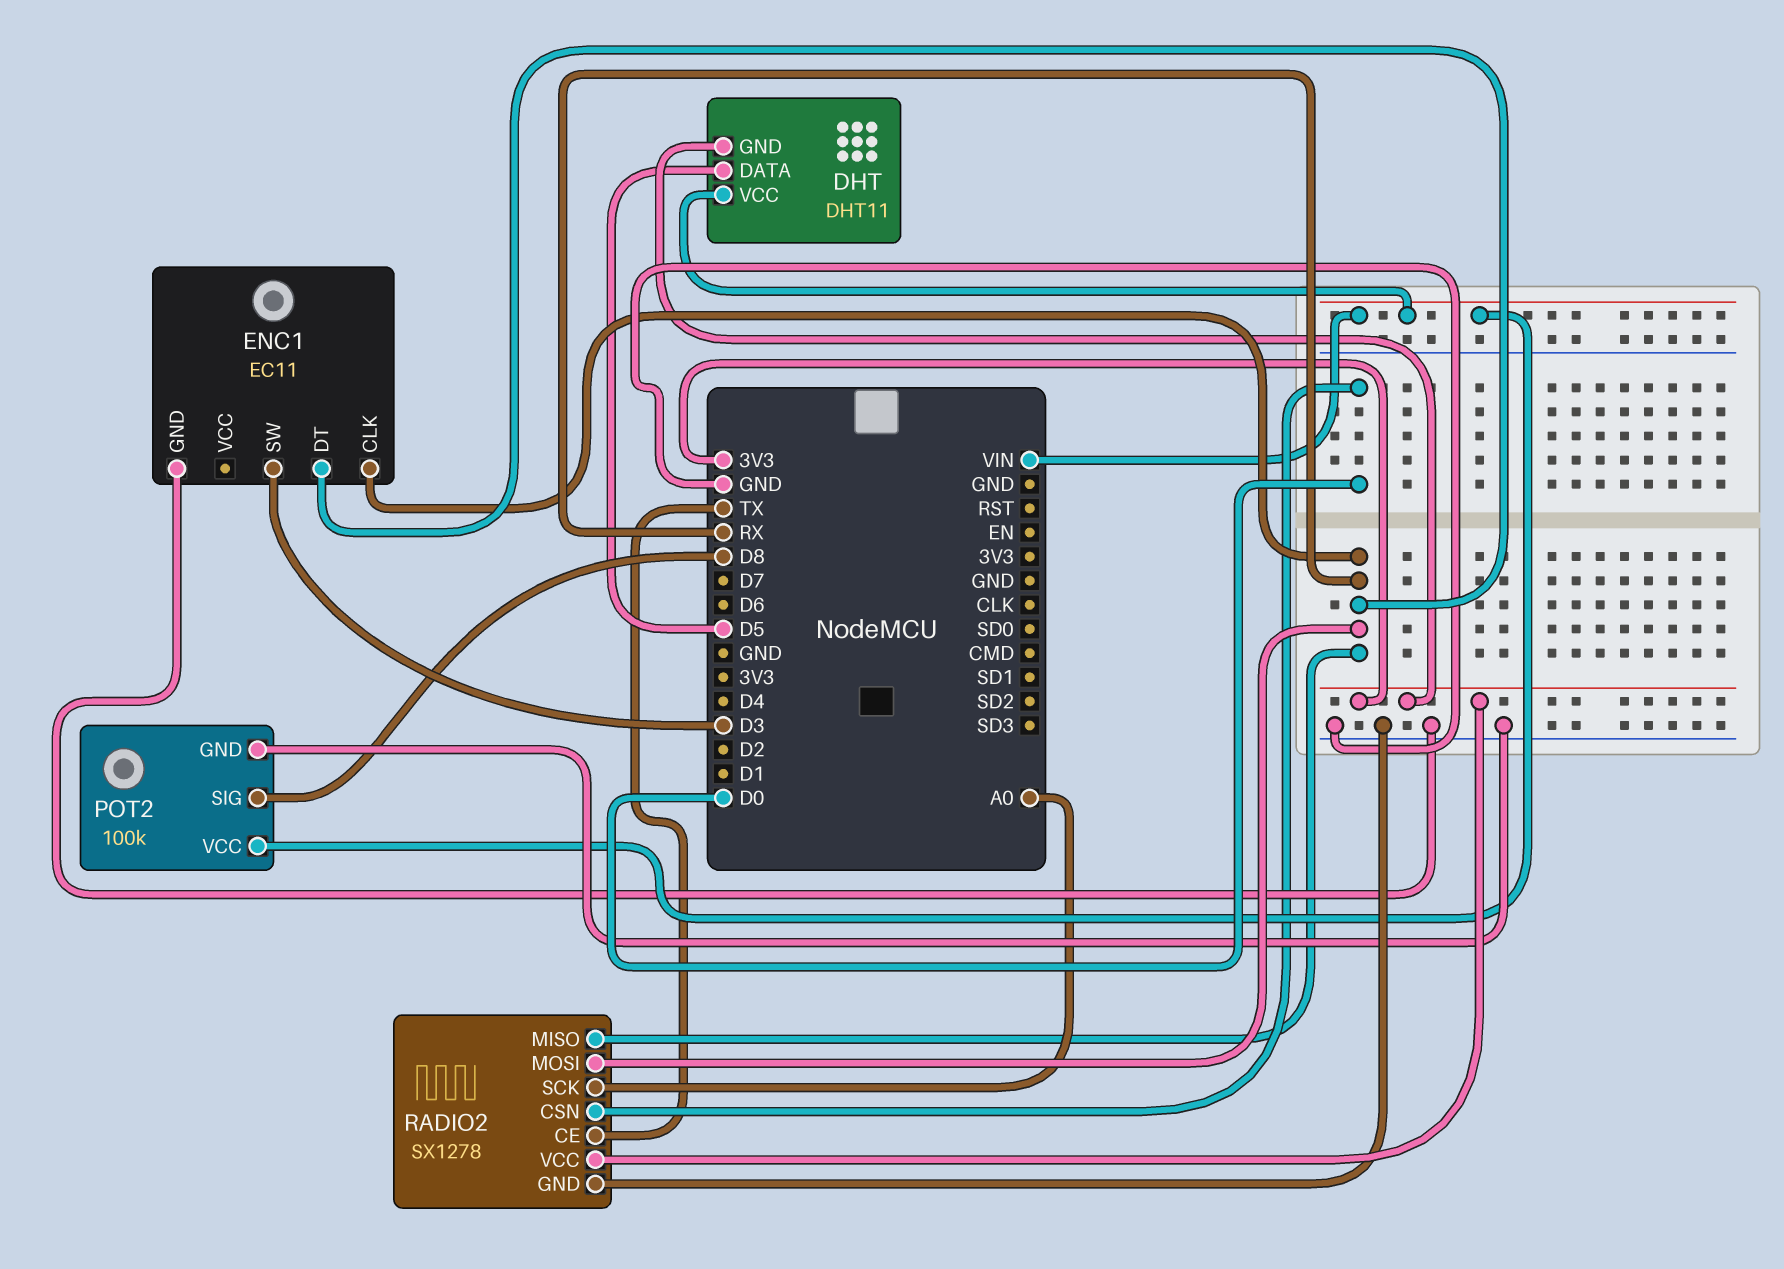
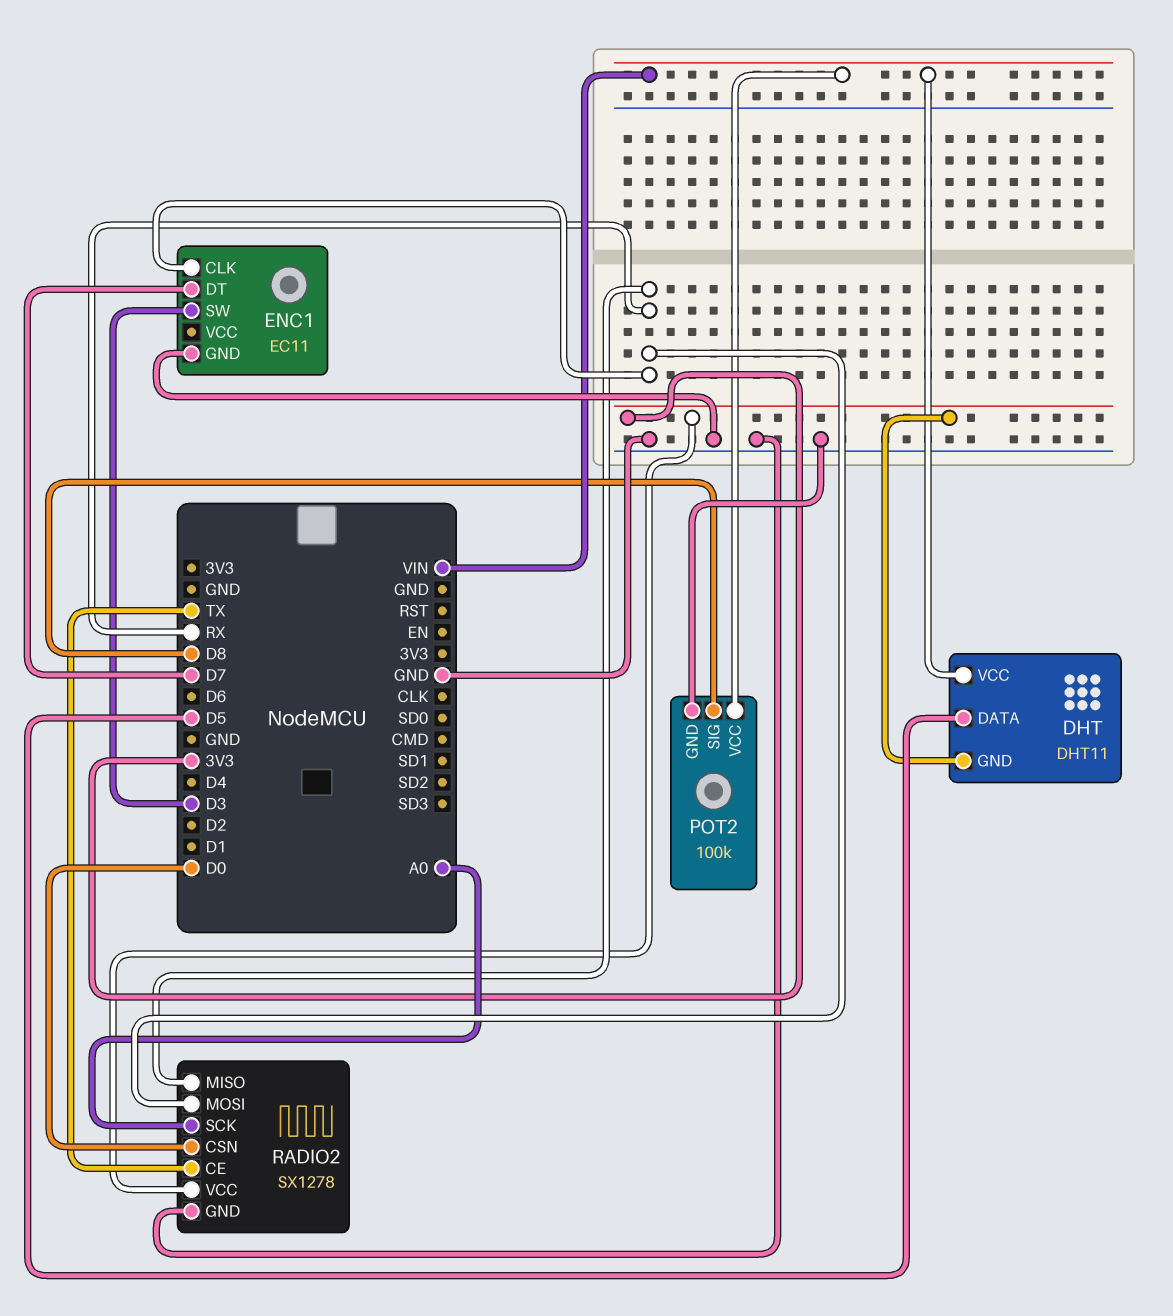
ENC1 pin DT: RX -> D7

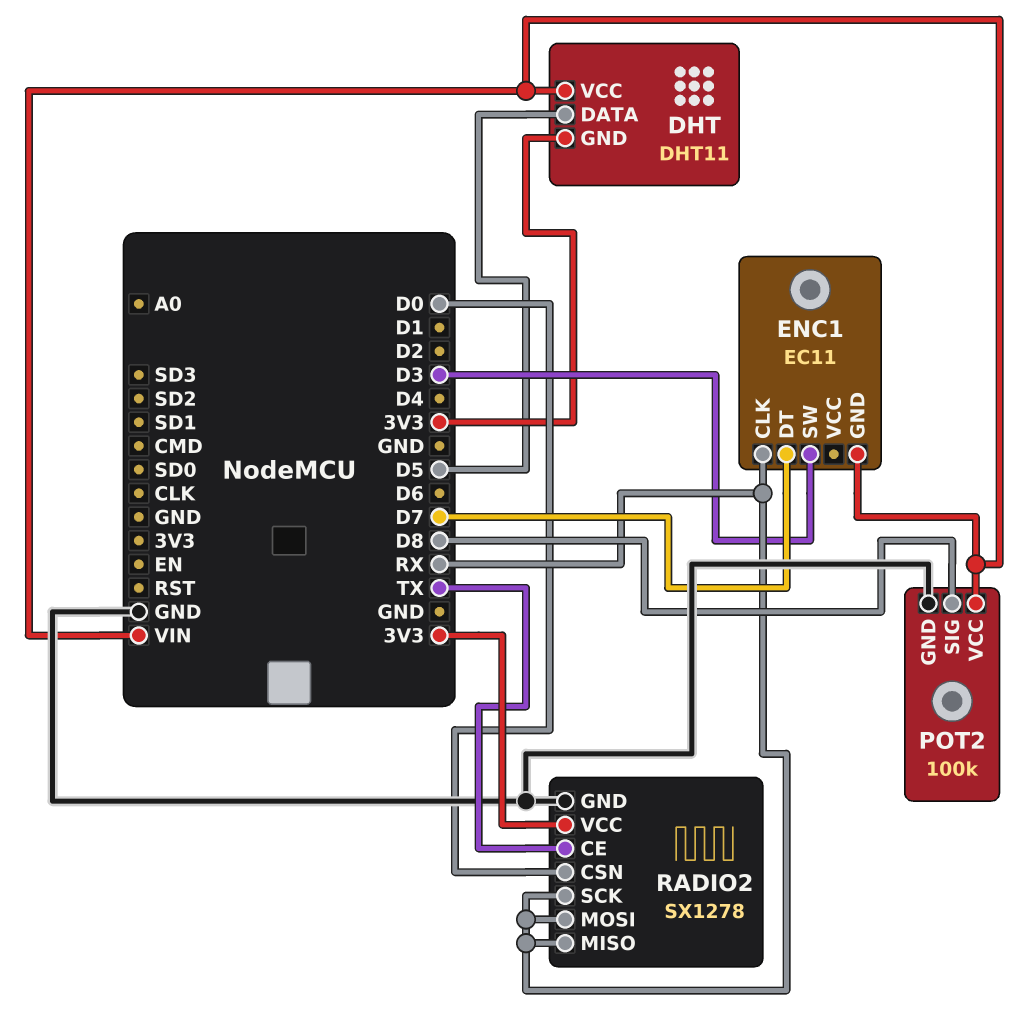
ENC1 pin GND: GND -> VIN
RADIO2 pin SCK: A0 -> RX

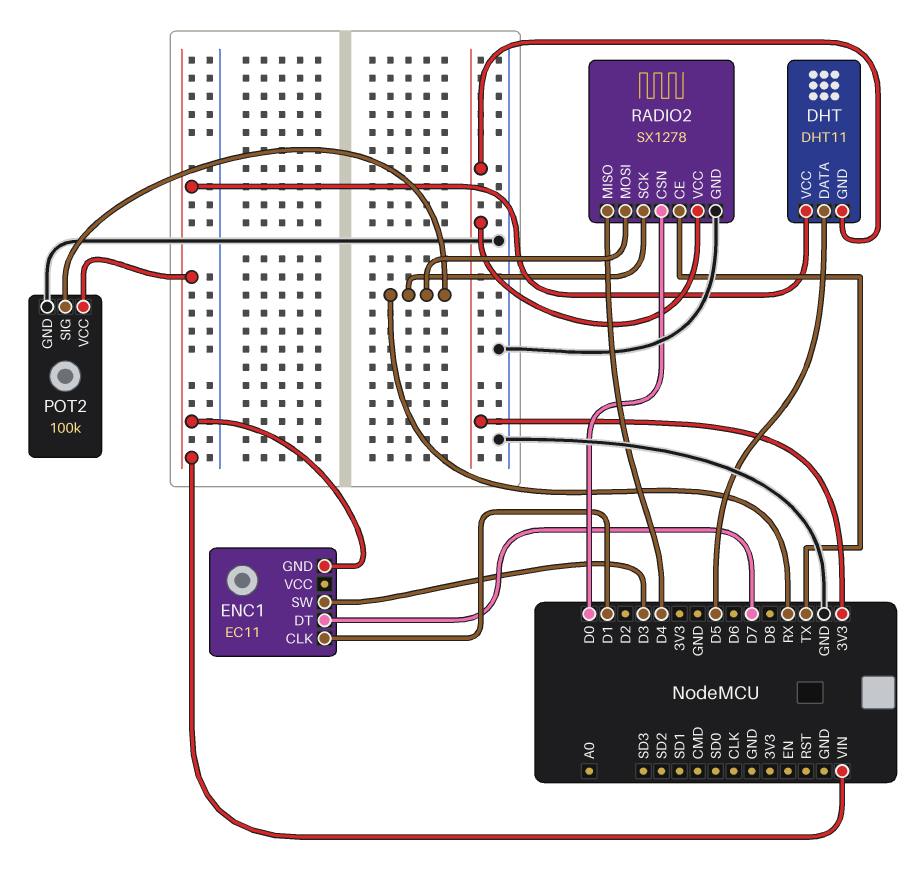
ENC1 pin CLK: RX -> D1
POT2 pin SIG: D8 -> RX
RADIO2 pin MISO: RX -> D4

